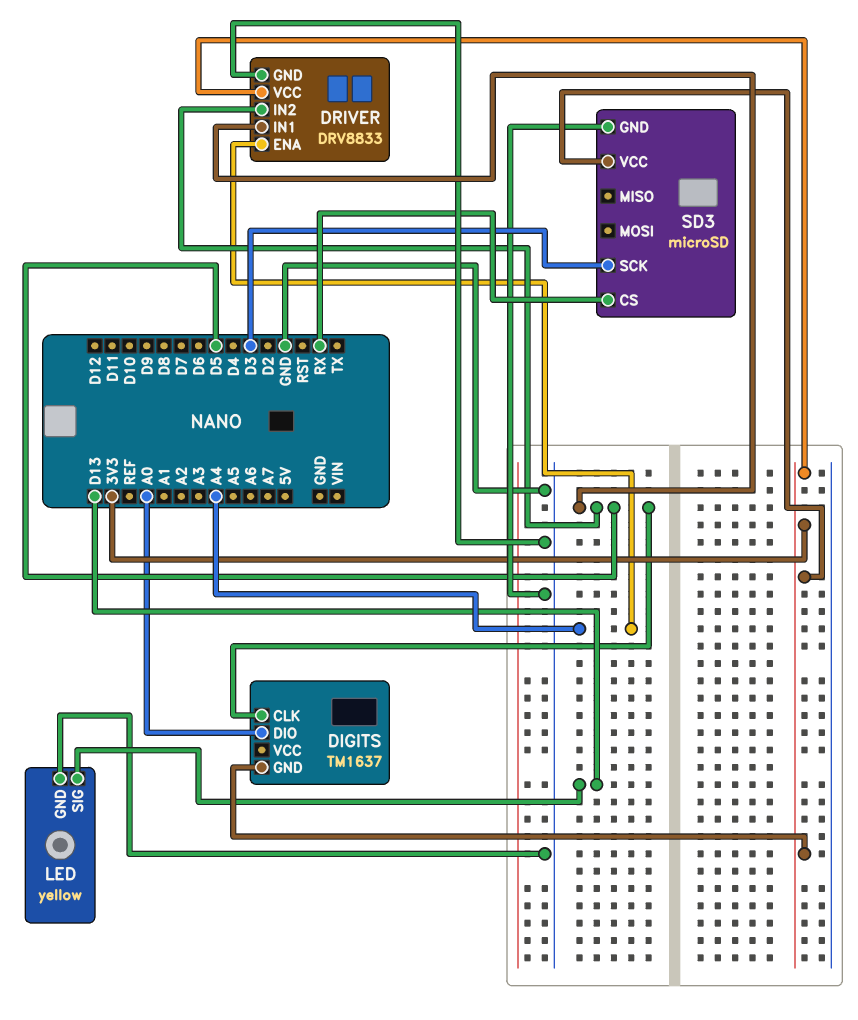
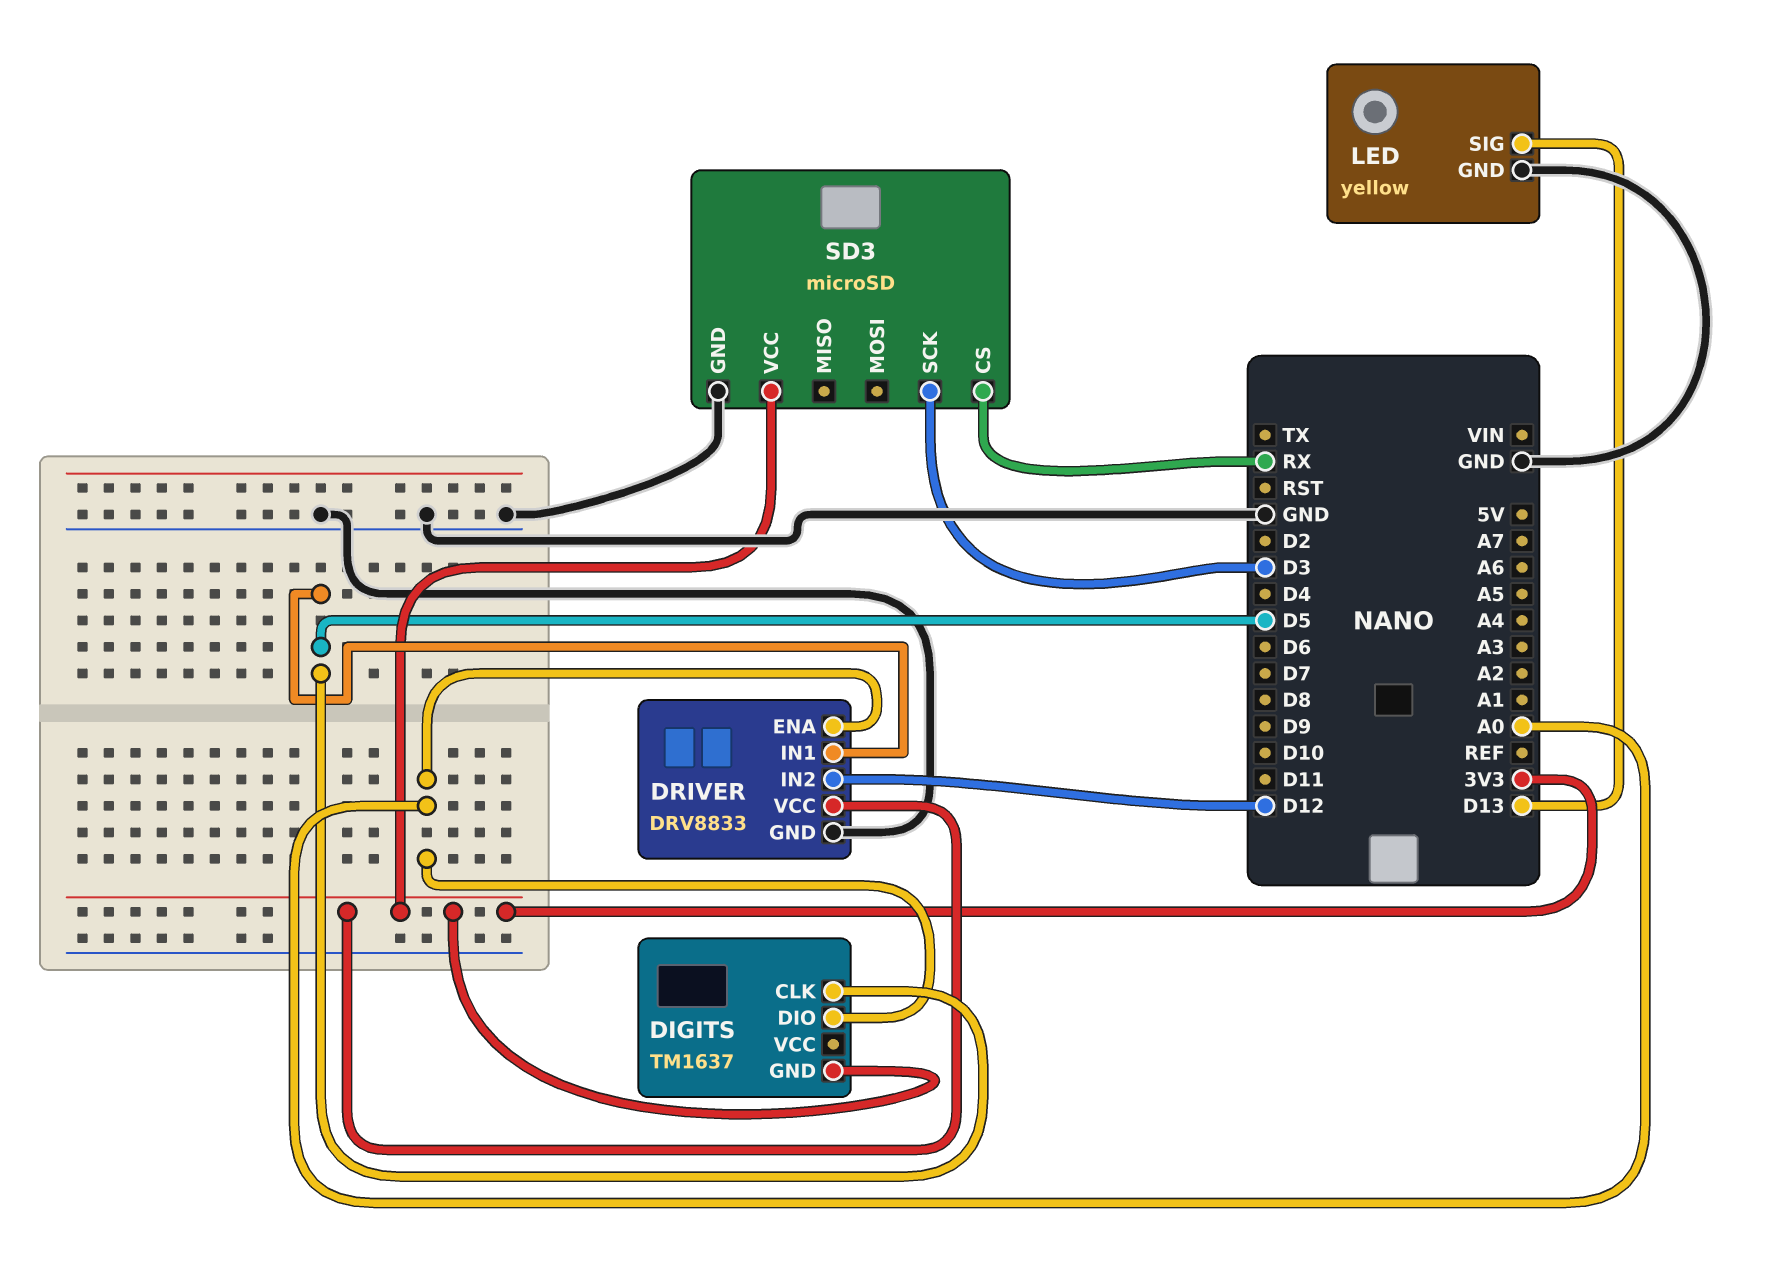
DRIVER pin ENA: A4 -> A0
DRIVER pin IN2: D5 -> D12

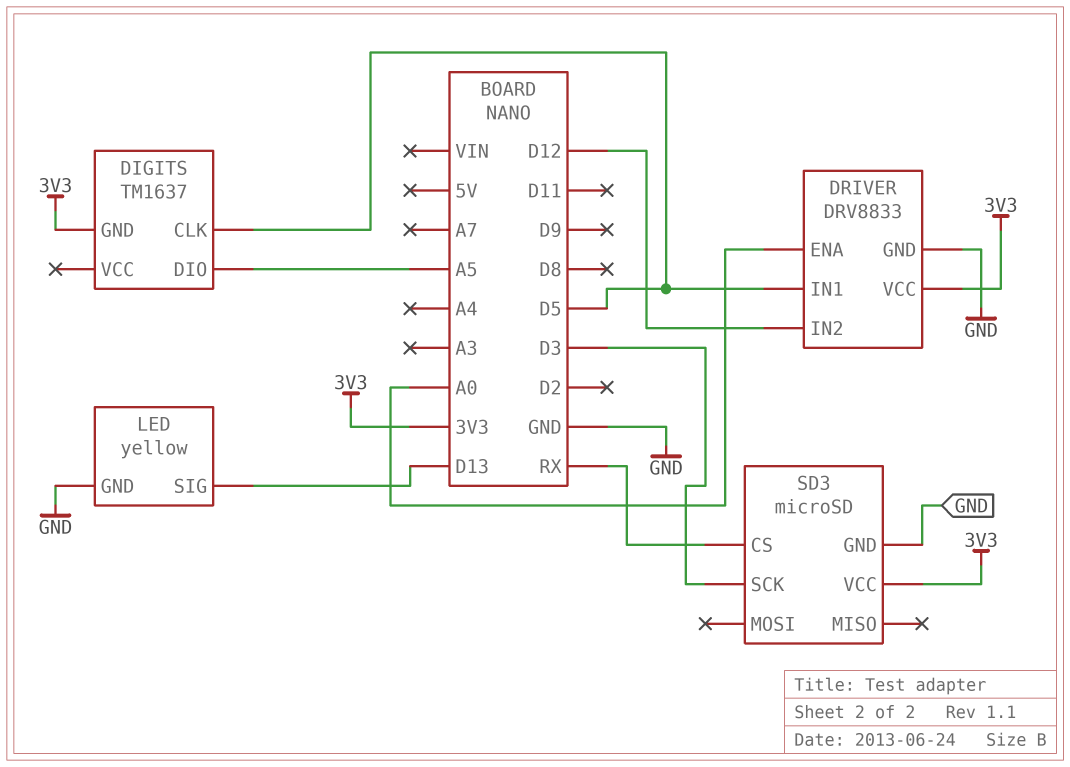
DIGITS pin DIO: A0 -> A5

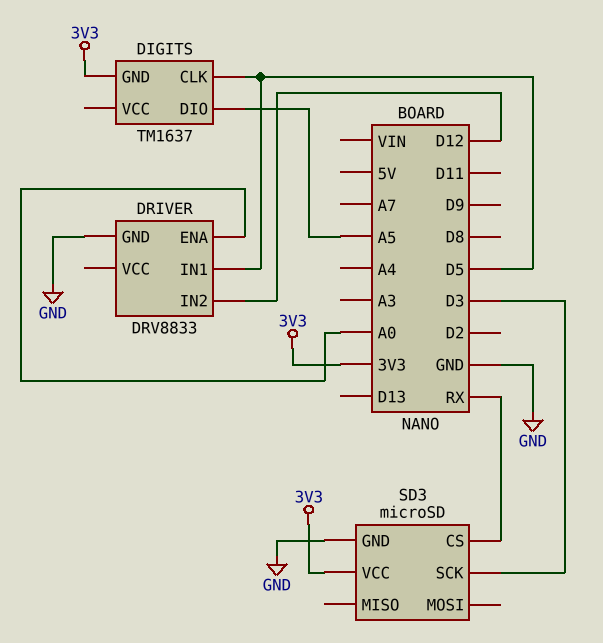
DRIVER pin VCC: 3V3 -> none
LED: yellow -> none
LED pin GND: GND -> none
LED pin SIG: D13 -> none

